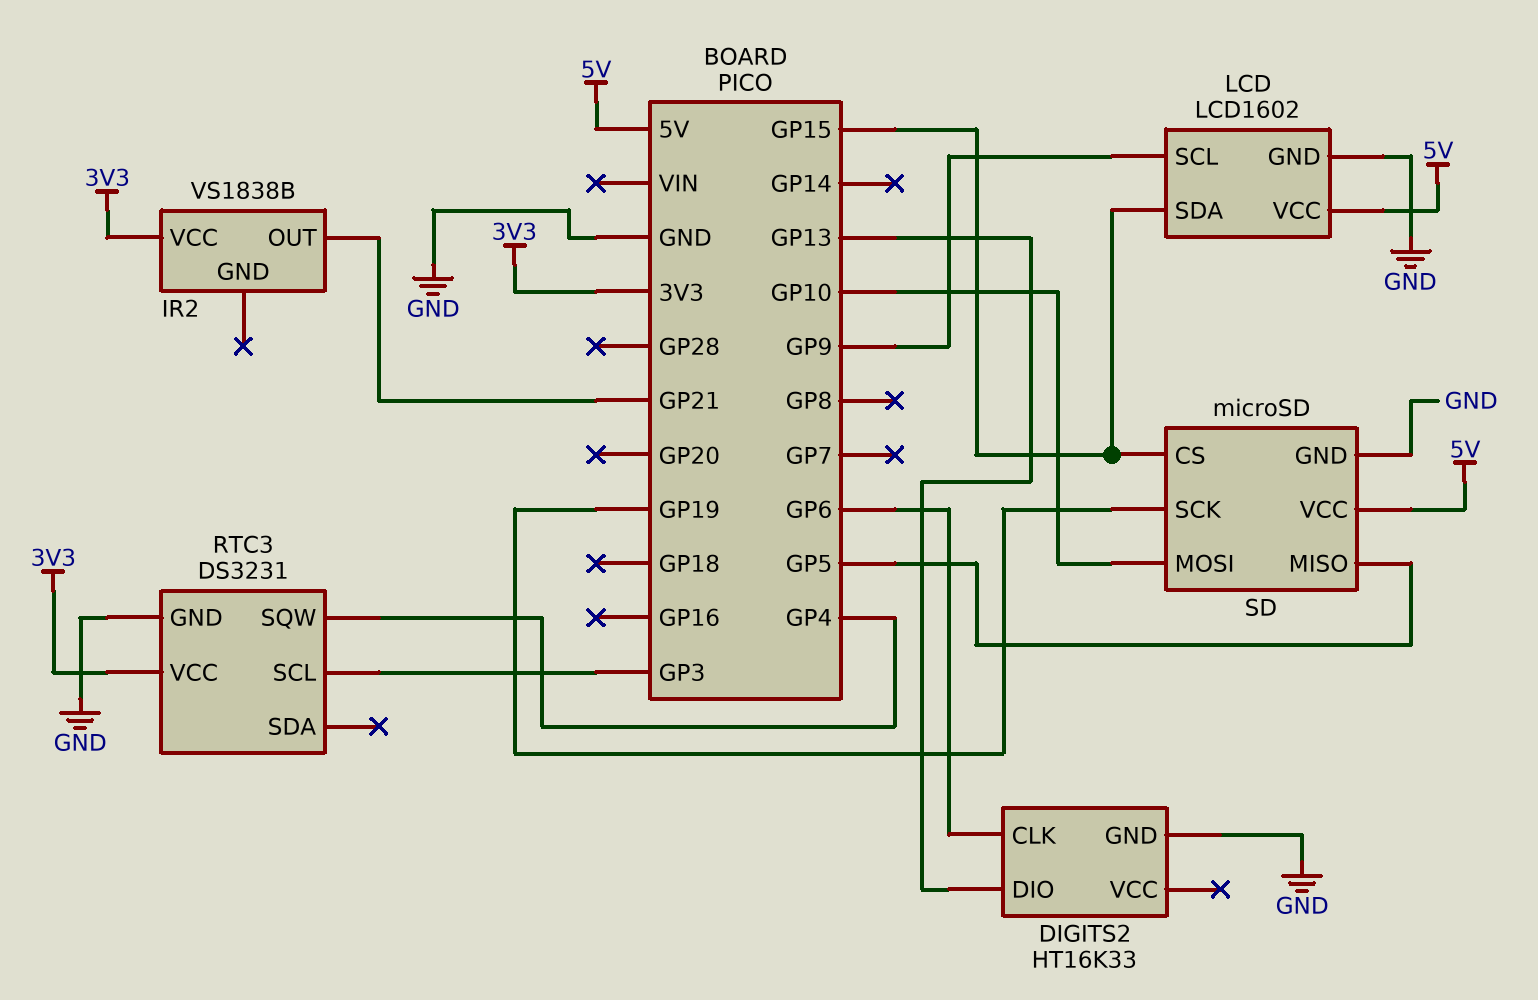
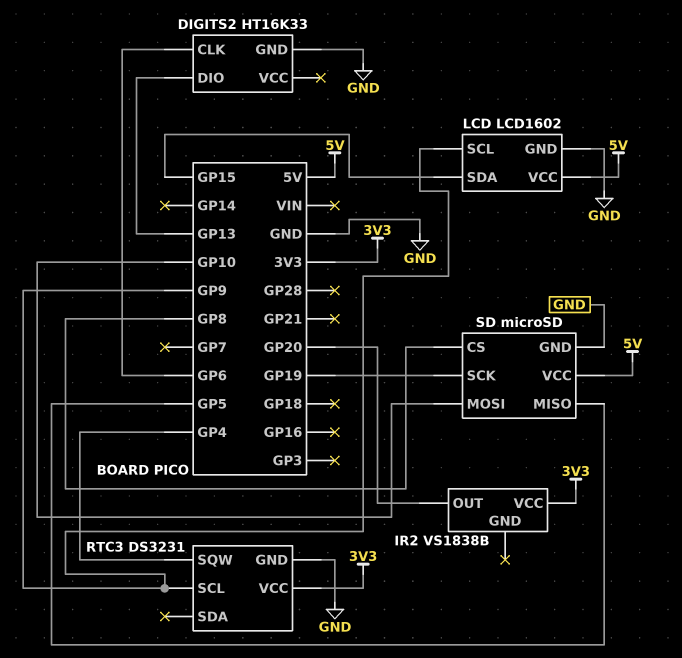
IR2 pin OUT: GP21 -> GP20
RTC3 pin SCL: GP3 -> GP9
SD pin CS: GP15 -> GP8

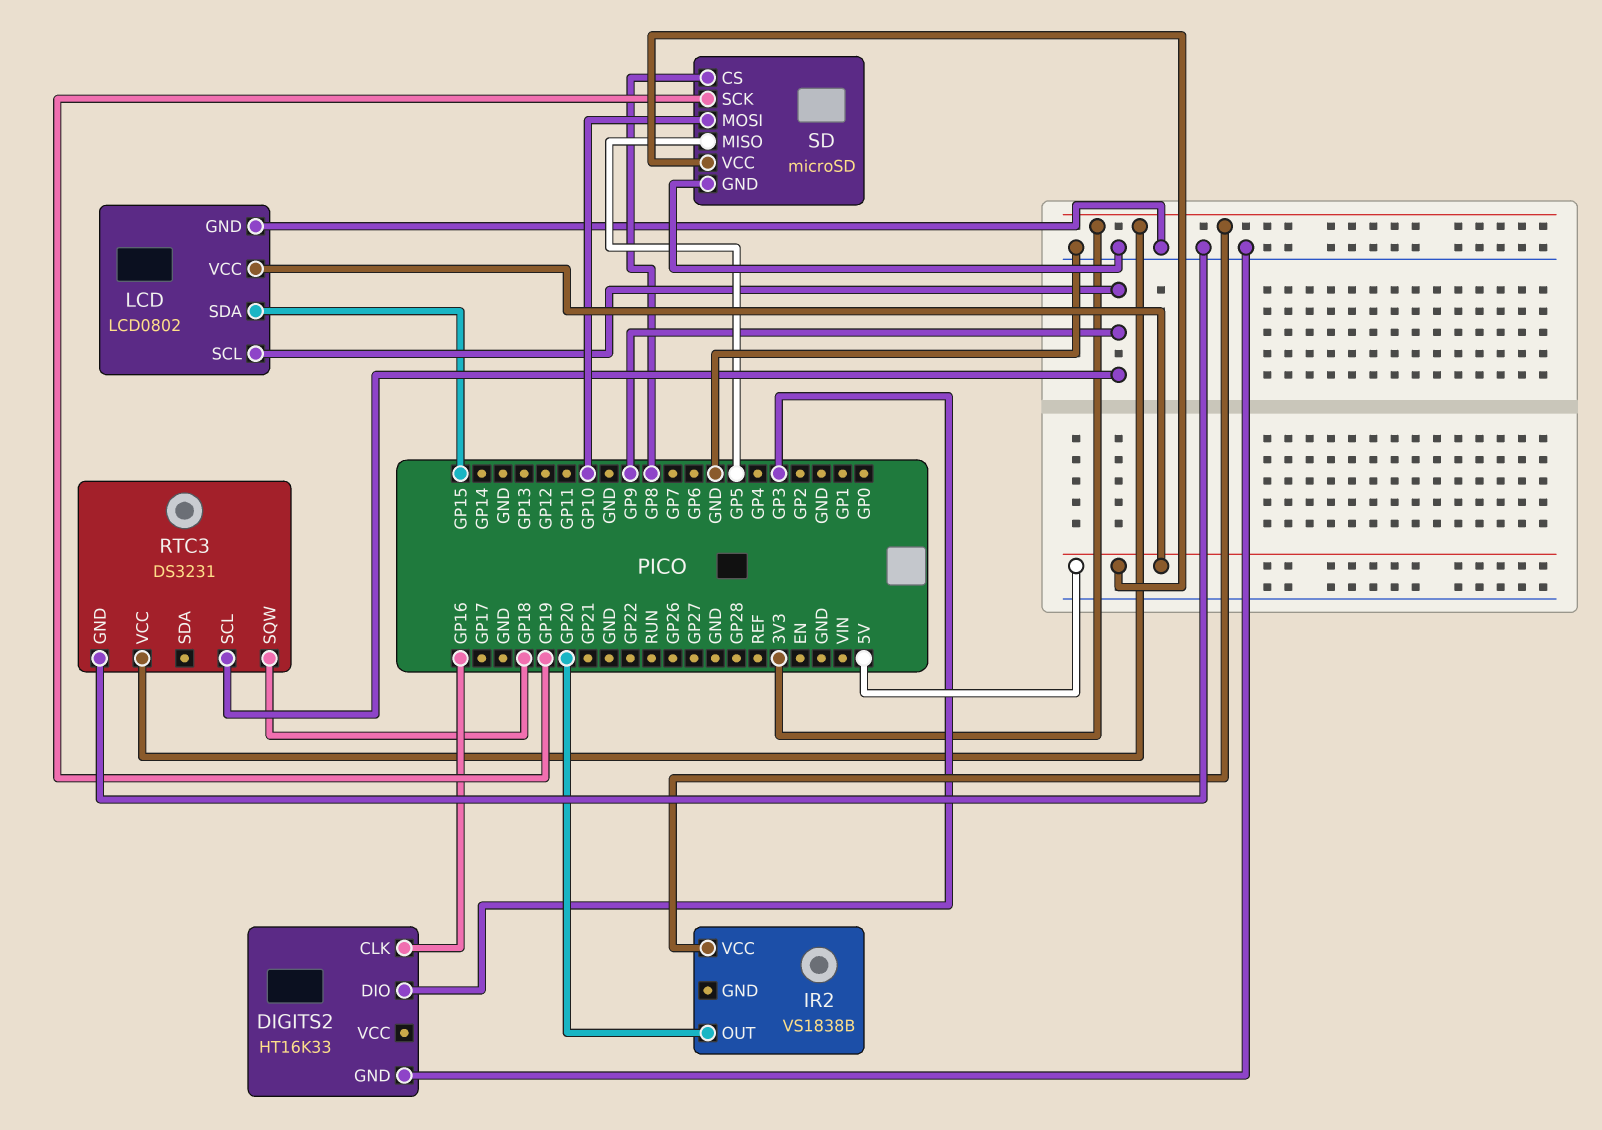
DIGITS2 pin CLK: GP6 -> GP16
DIGITS2 pin DIO: GP13 -> GP3
LCD: LCD1602 -> LCD0802
RTC3 pin SQW: GP4 -> GP18

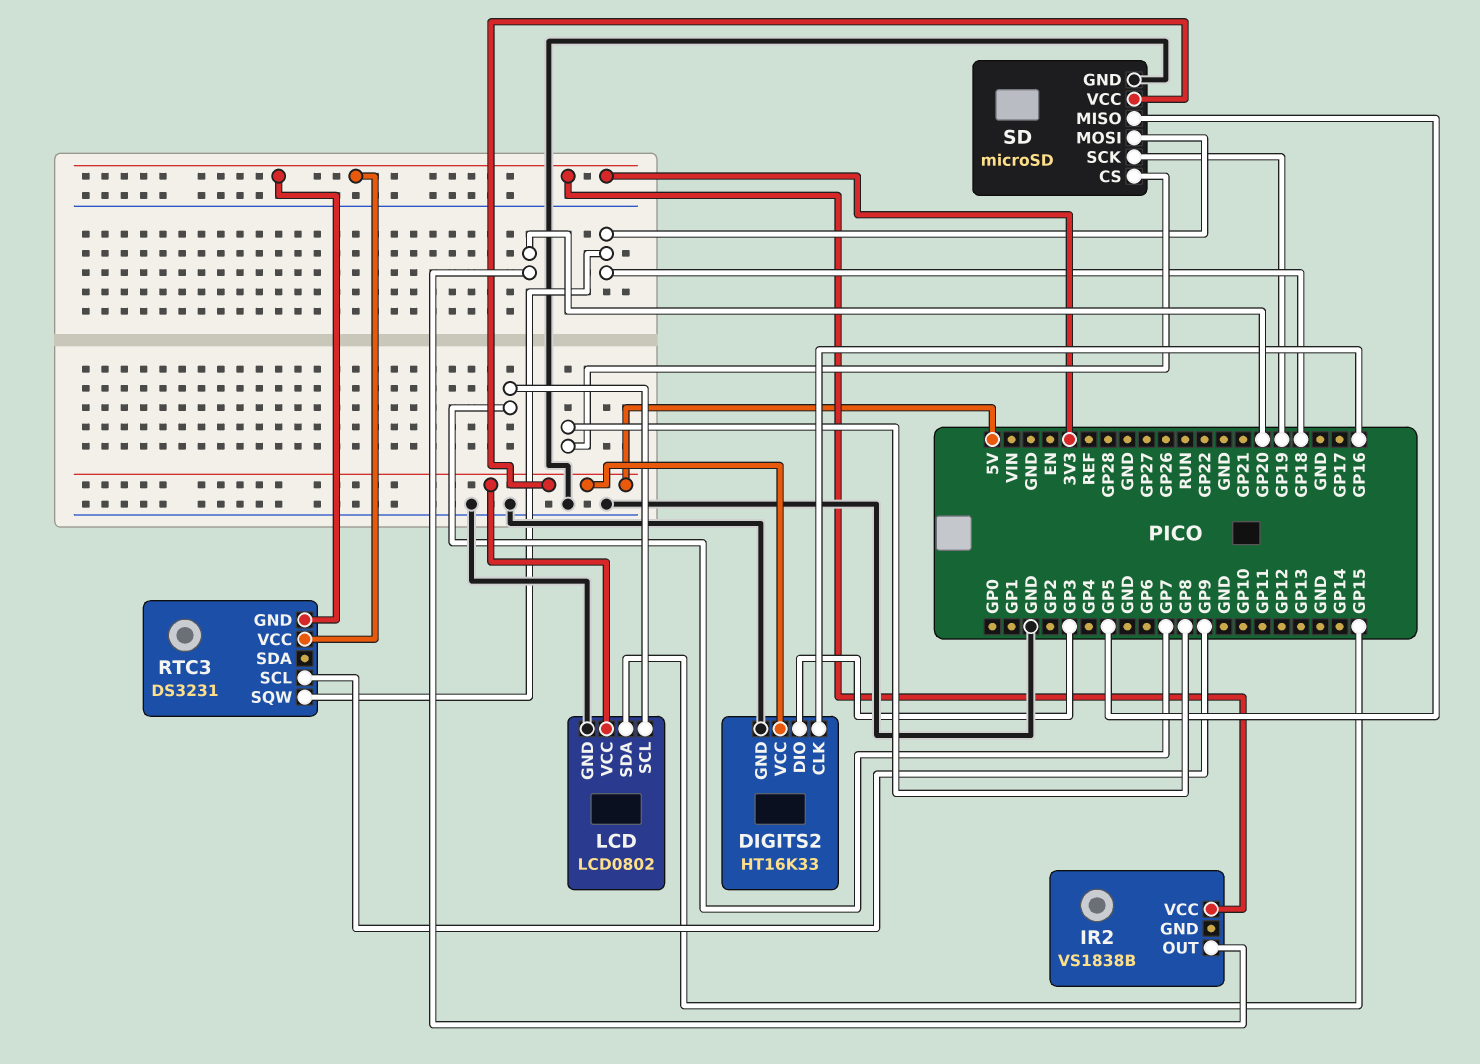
DIGITS2 pin VCC: none -> 5V
LCD pin SCL: GP9 -> GP7
RTC3 pin GND: GND -> 3V3
SD pin MOSI: GP10 -> GP18

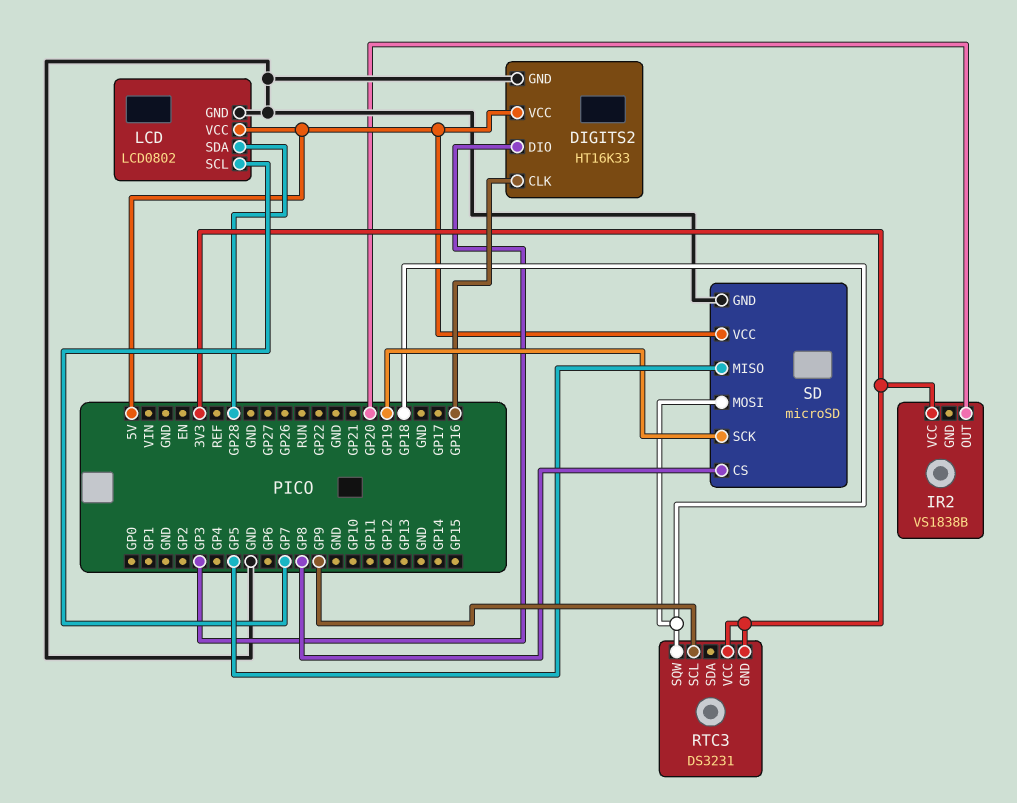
LCD pin SDA: GP15 -> GP28

